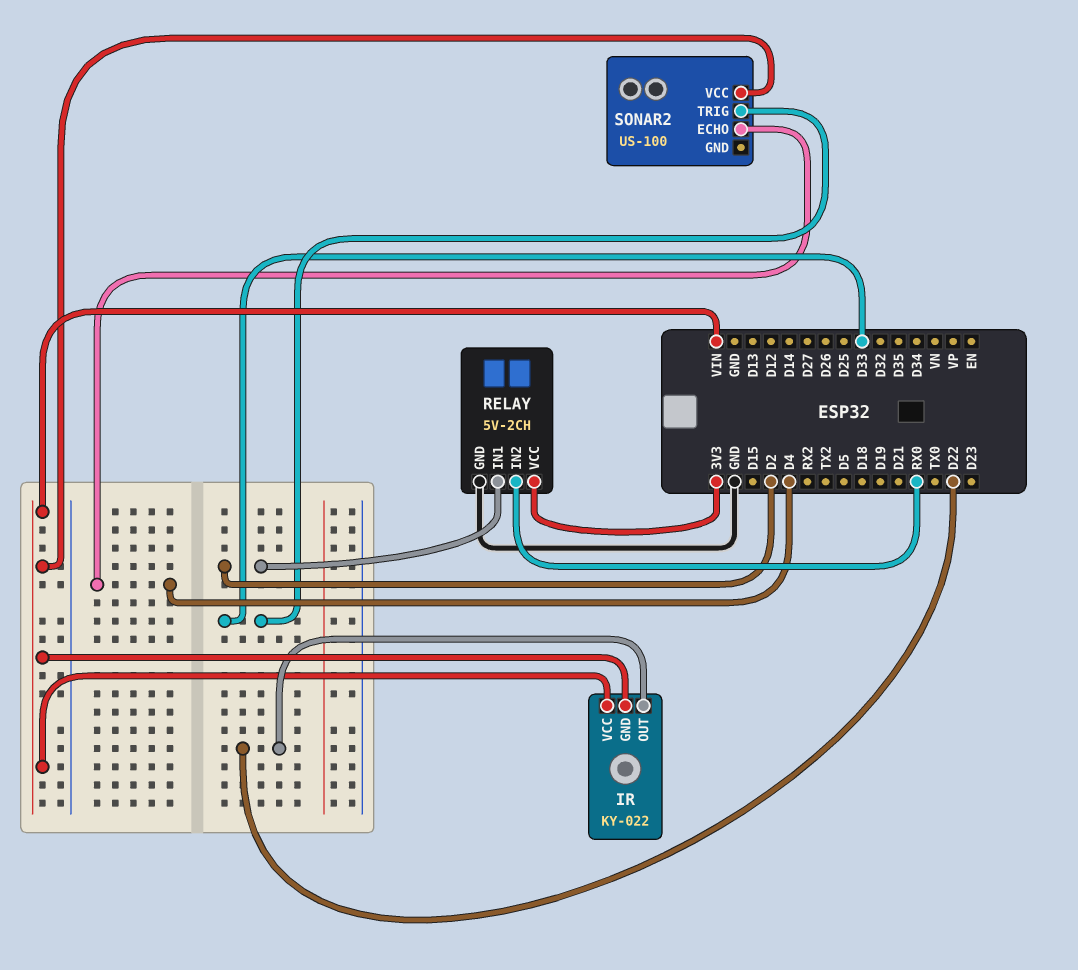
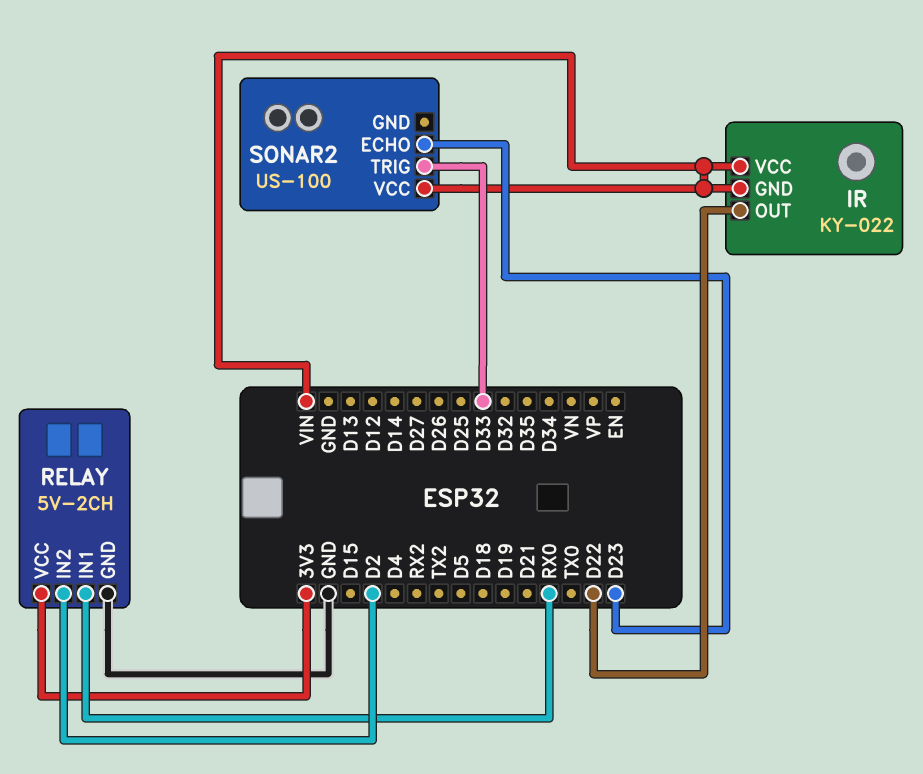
RELAY pin IN1: D2 -> RX0
RELAY pin IN2: RX0 -> D2
SONAR2 pin ECHO: D4 -> D23

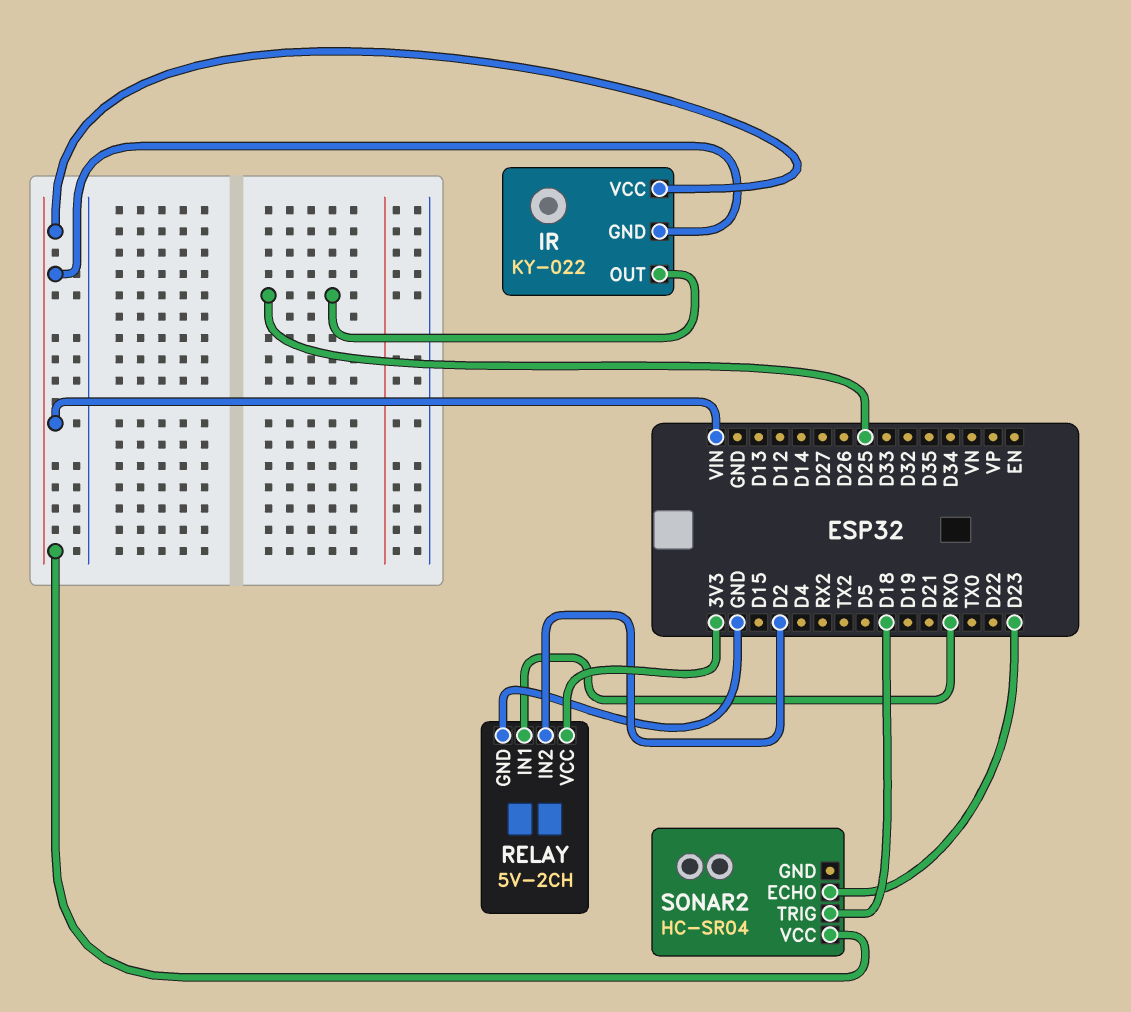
IR pin OUT: D22 -> D25
SONAR2: US-100 -> HC-SR04
SONAR2 pin TRIG: D33 -> D18

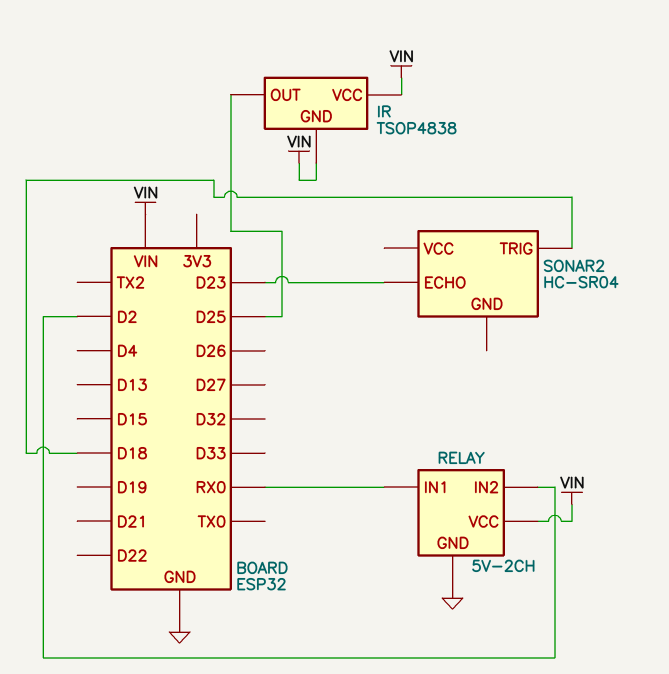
IR: KY-022 -> TSOP4838
RELAY pin VCC: 3V3 -> VIN
SONAR2 pin VCC: VIN -> none

